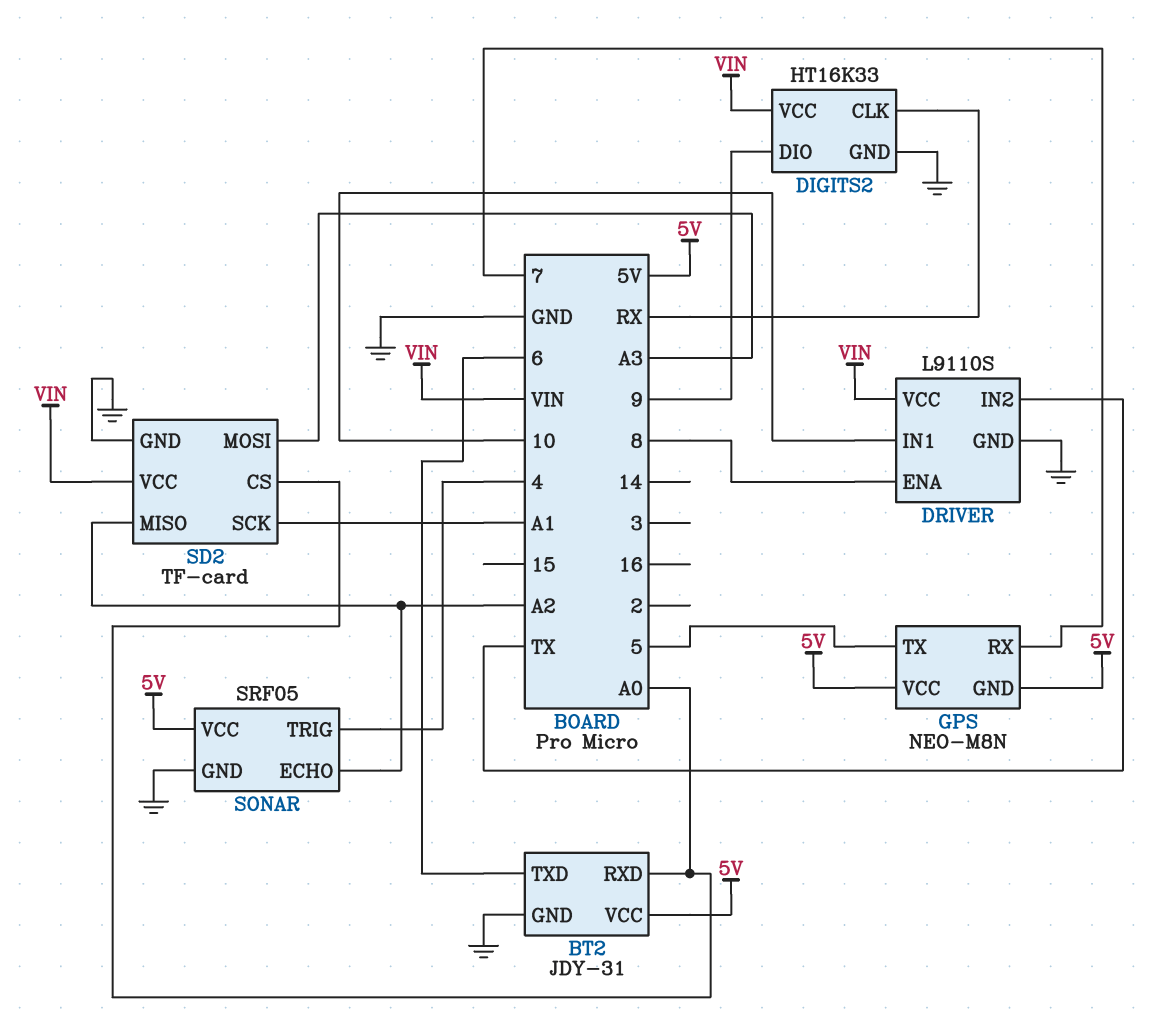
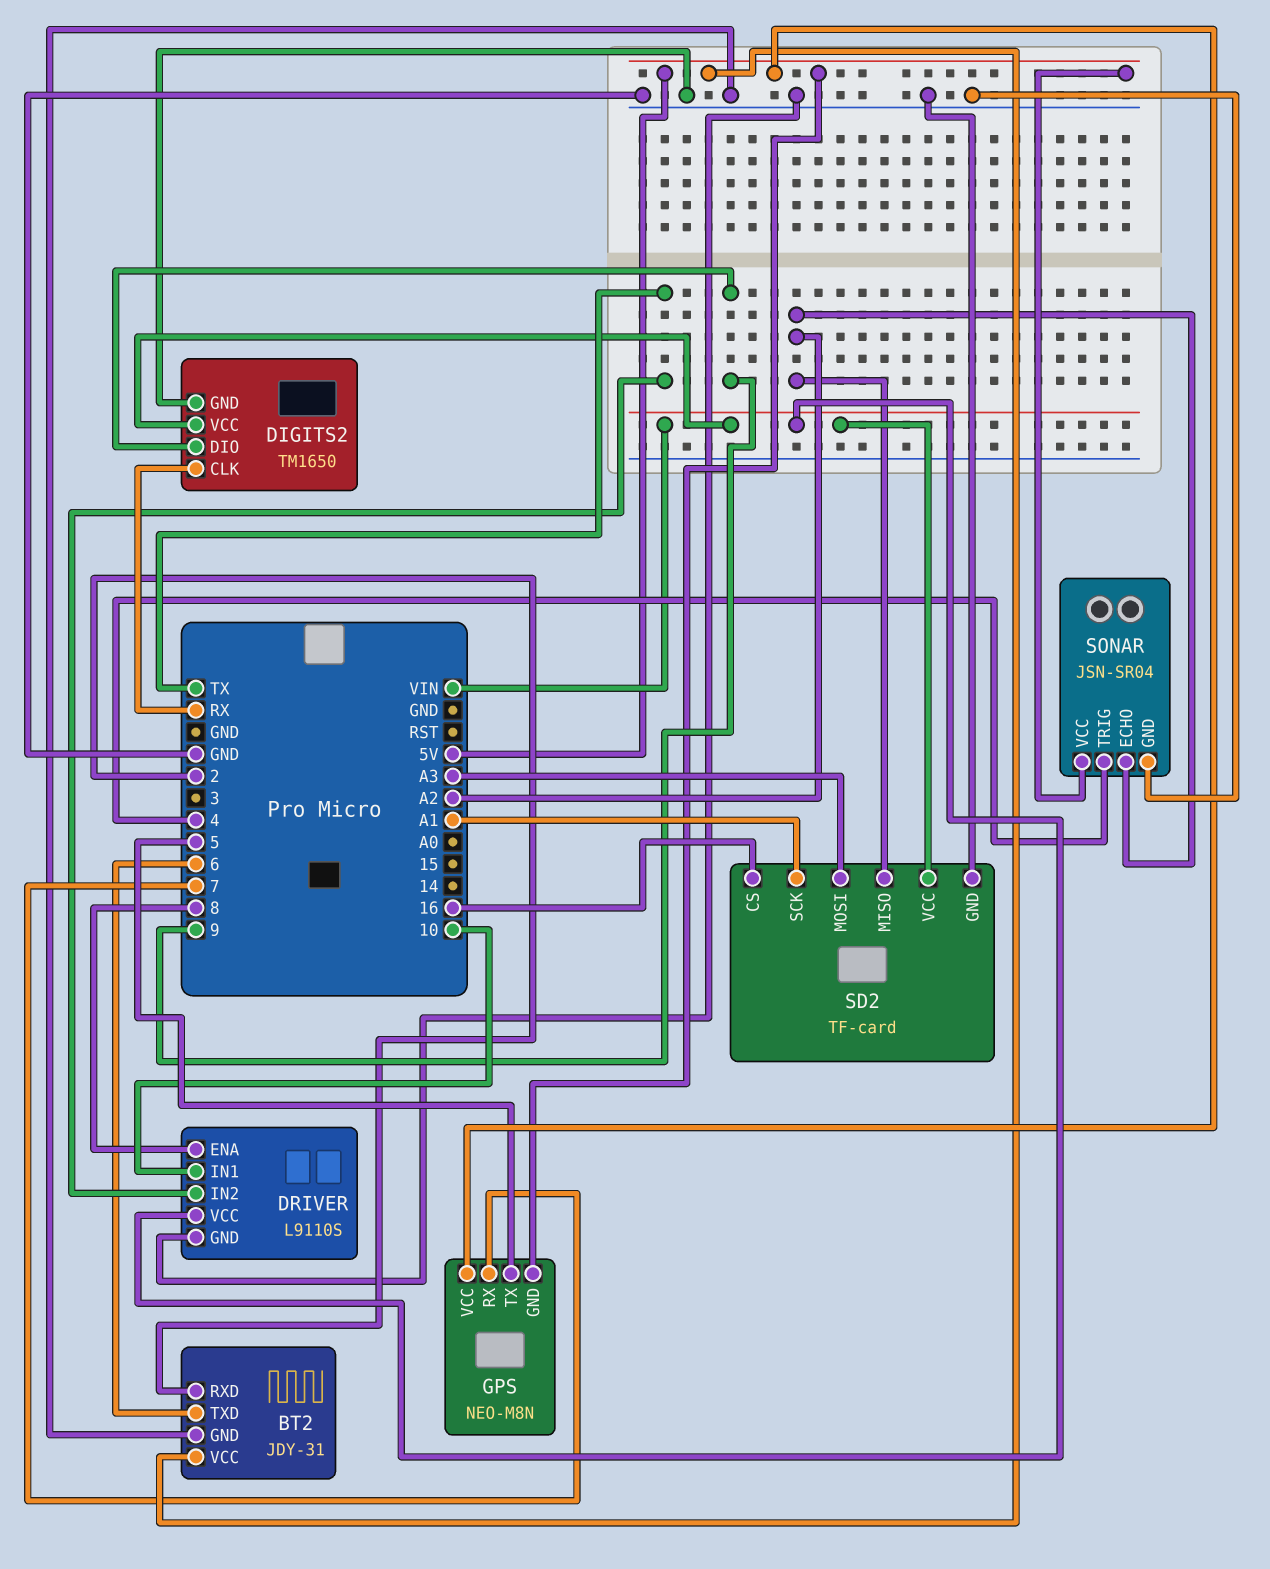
BT2 pin RXD: A0 -> 2
DIGITS2: HT16K33 -> TM1650
SD2 pin CS: A0 -> 16
SONAR: SRF05 -> JSN-SR04

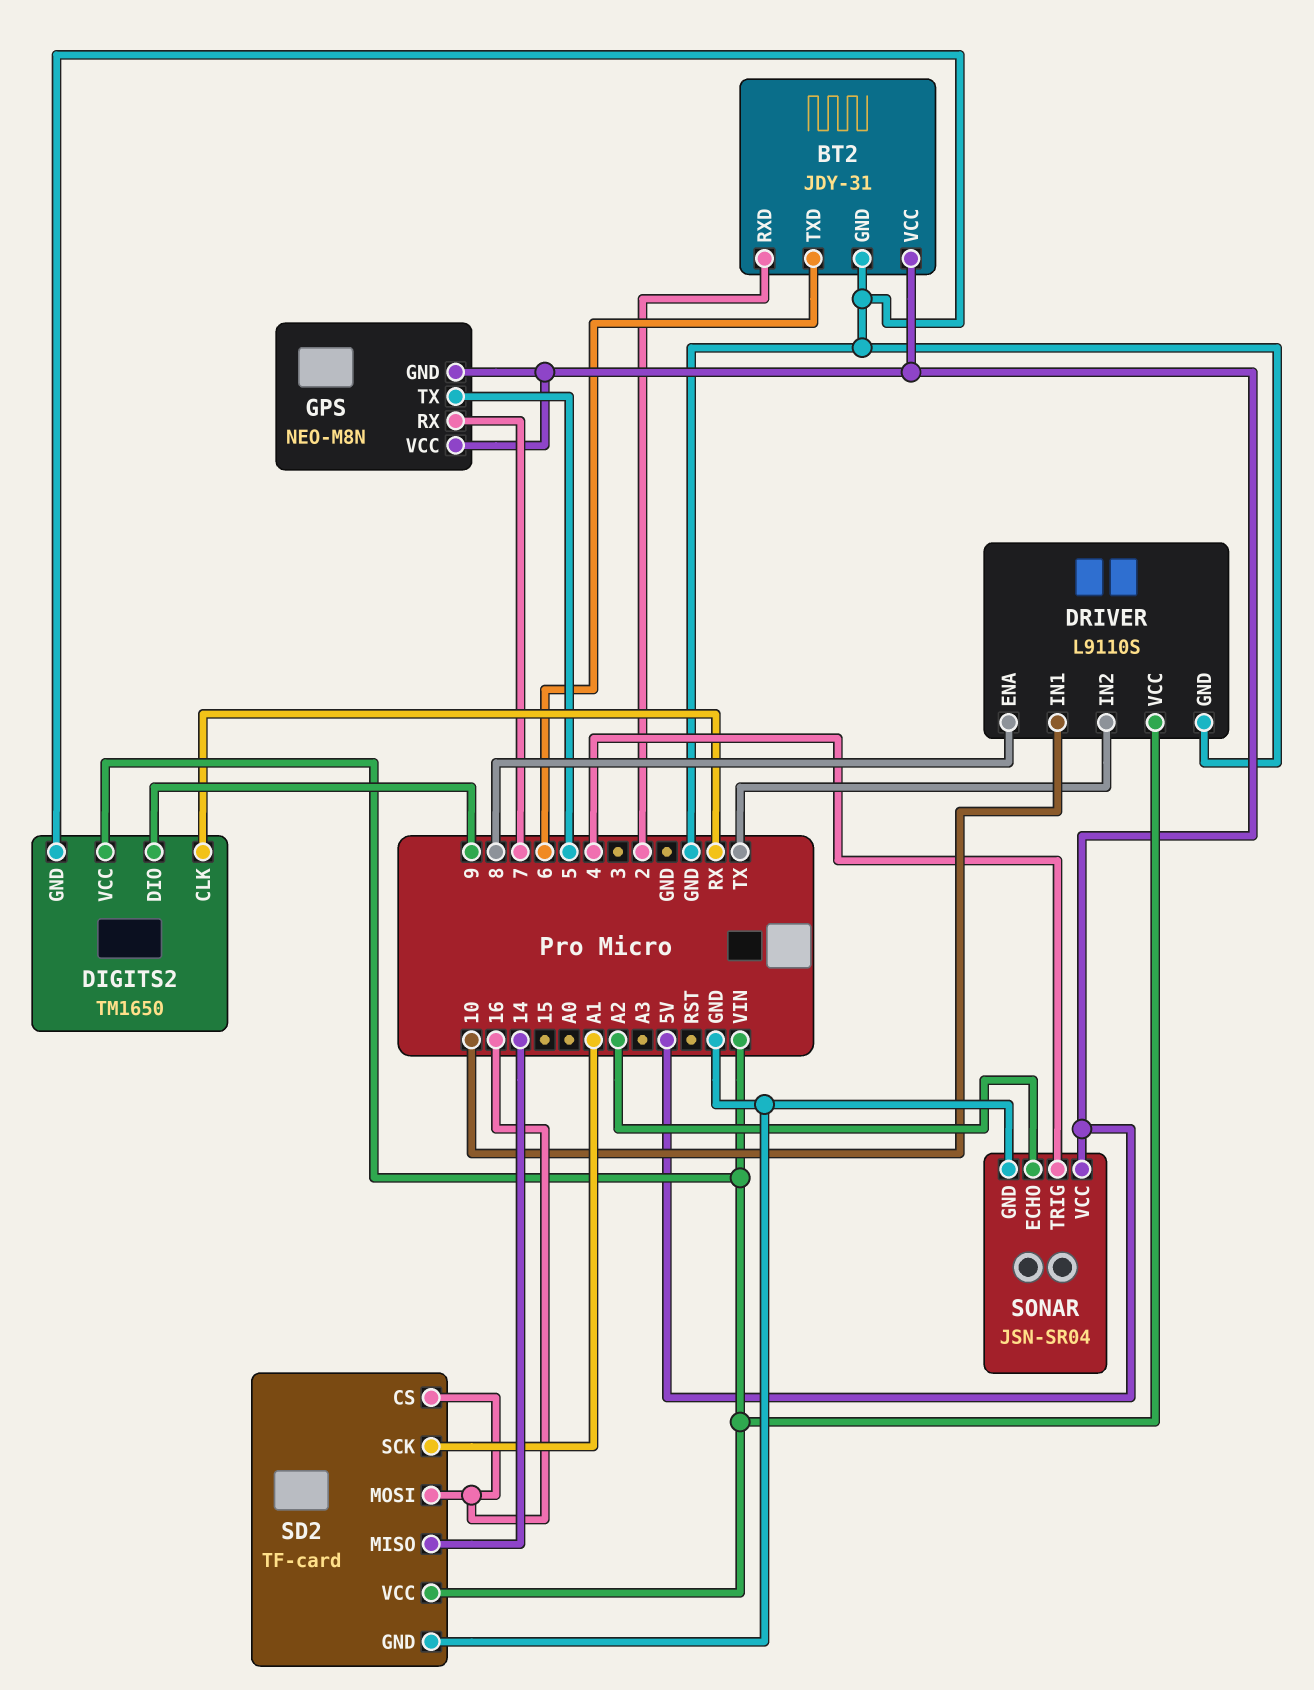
SD2 pin MISO: A2 -> 14
SD2 pin MOSI: A3 -> 16

